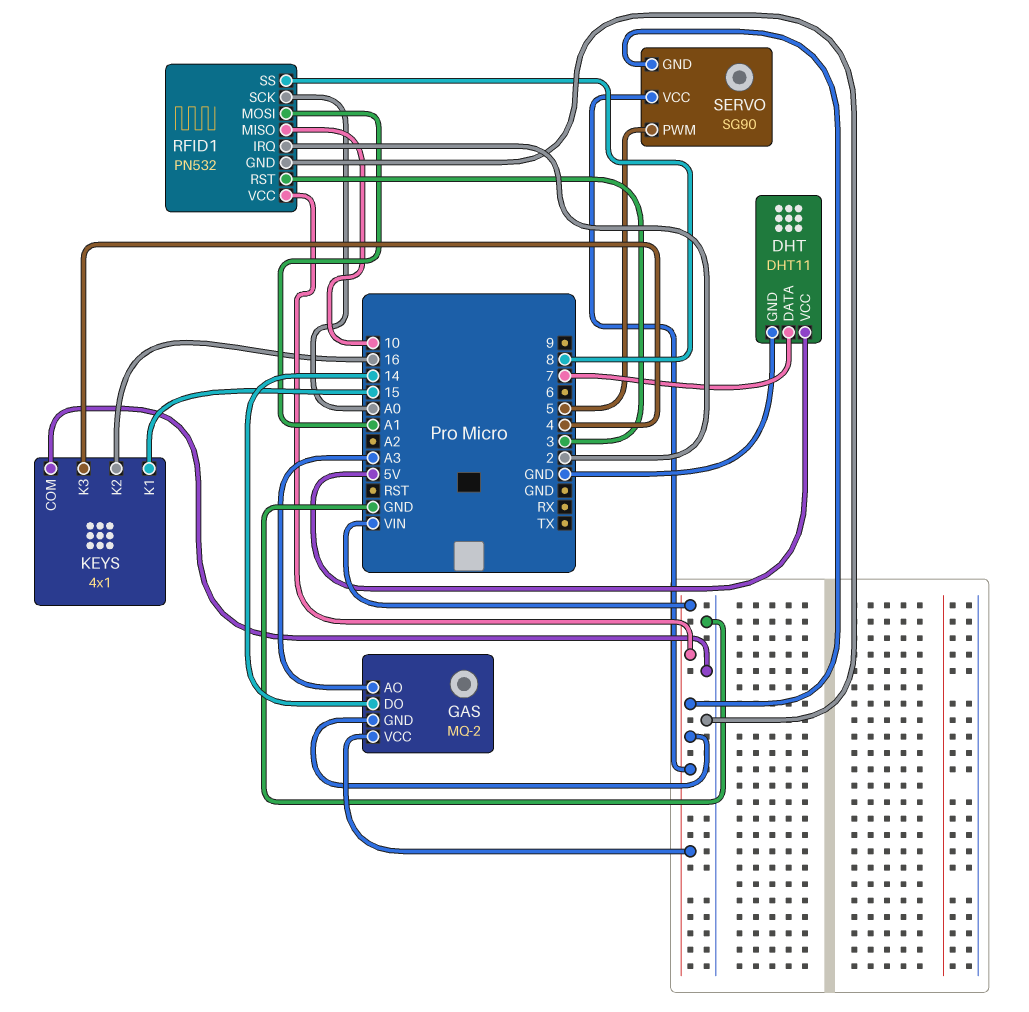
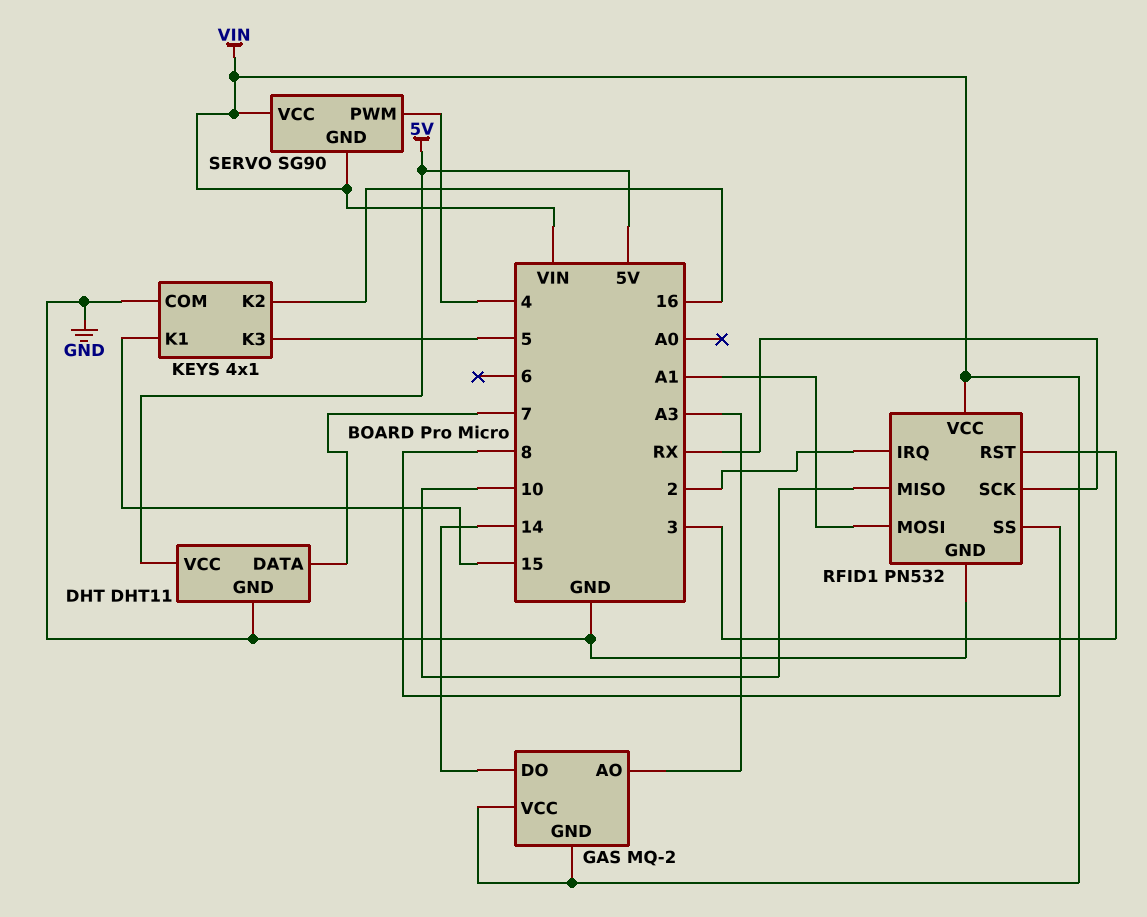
KEYS pin K3: 4 -> 5
RFID1 pin SCK: A0 -> RX
SERVO pin PWM: 5 -> 4

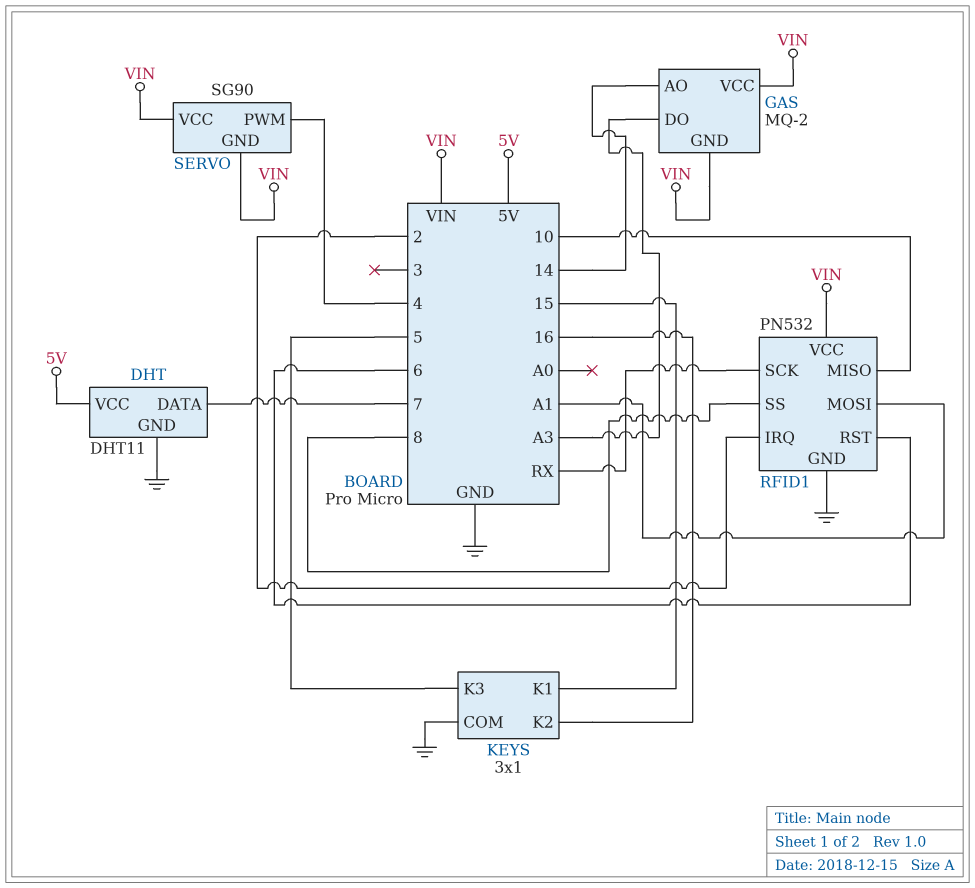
GAS pin AO: A3 -> 14
GAS pin DO: 14 -> A3
KEYS: 4x1 -> 3x1
RFID1 pin RST: 3 -> 6

